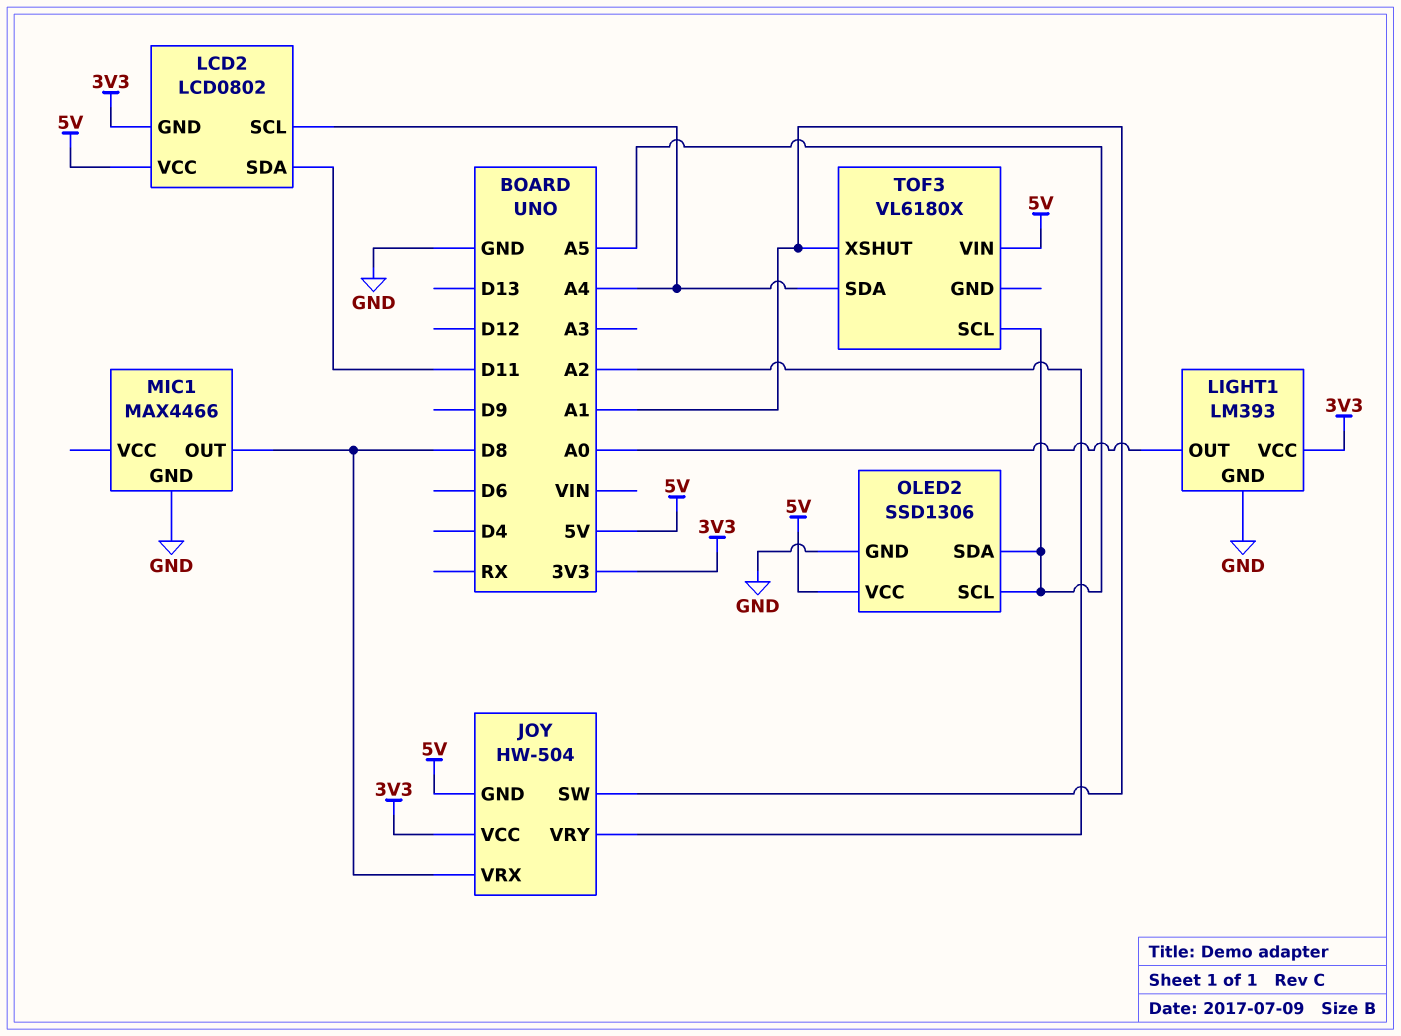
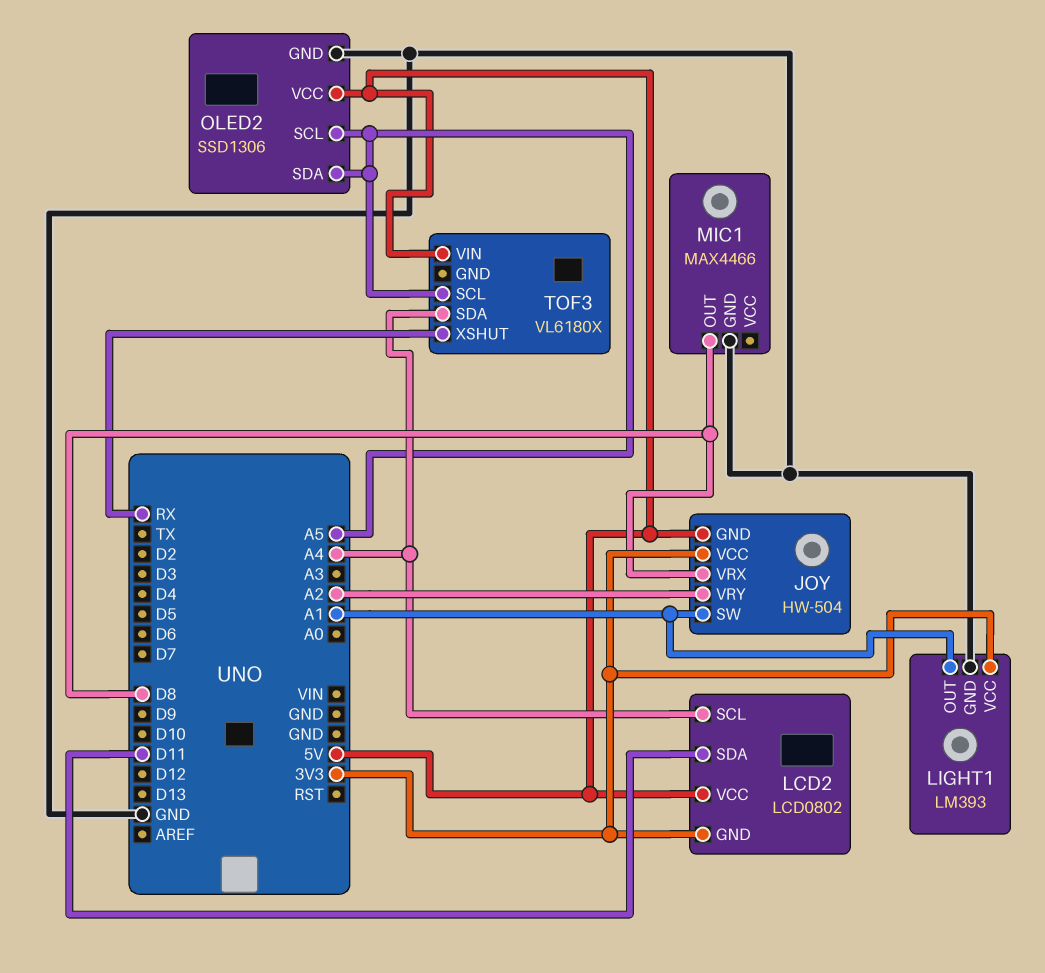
LIGHT1 pin OUT: A0 -> A1
TOF3 pin XSHUT: A1 -> RX

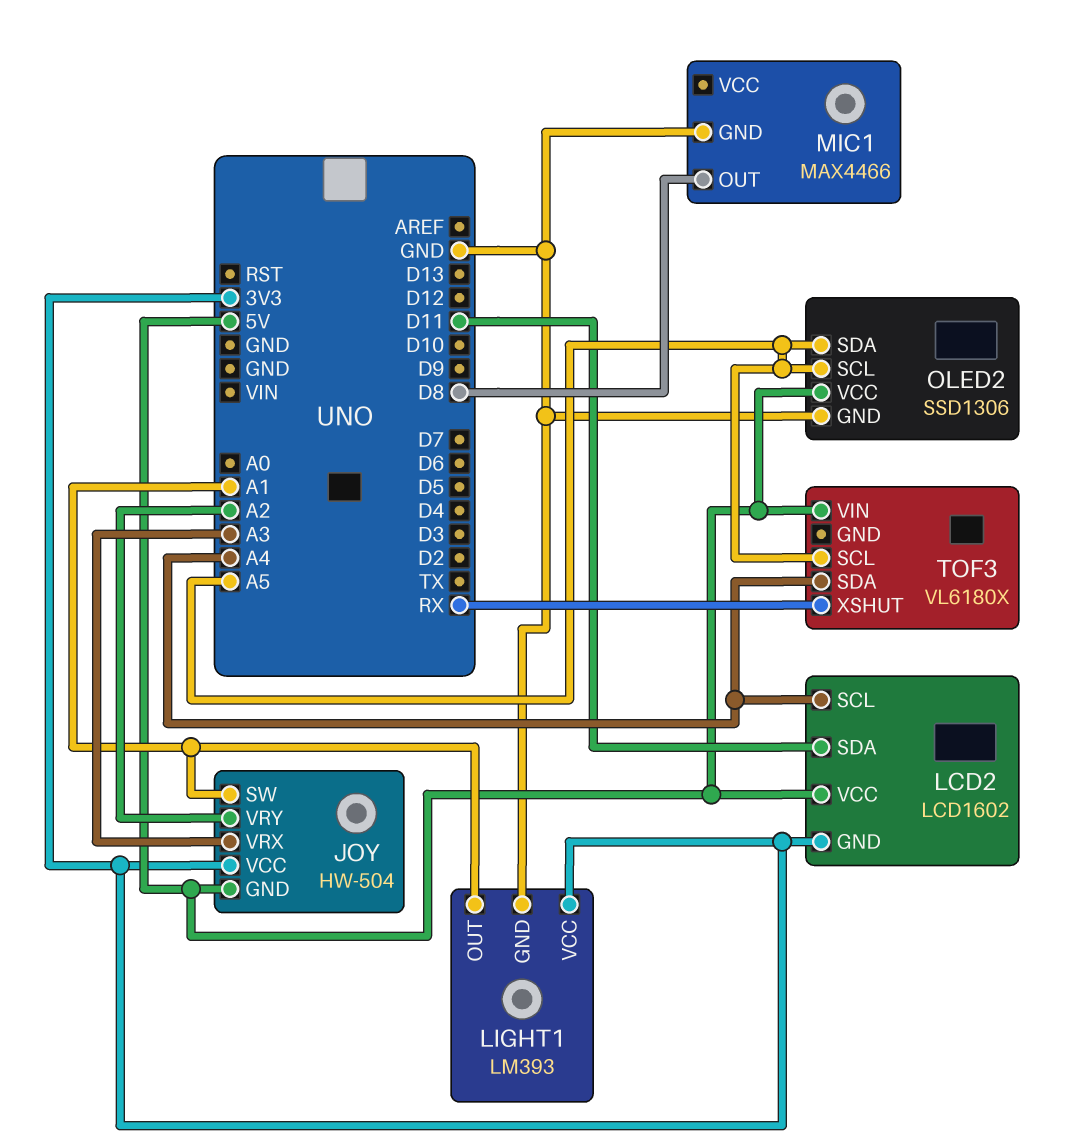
JOY pin VRX: D8 -> A3
LCD2: LCD0802 -> LCD1602

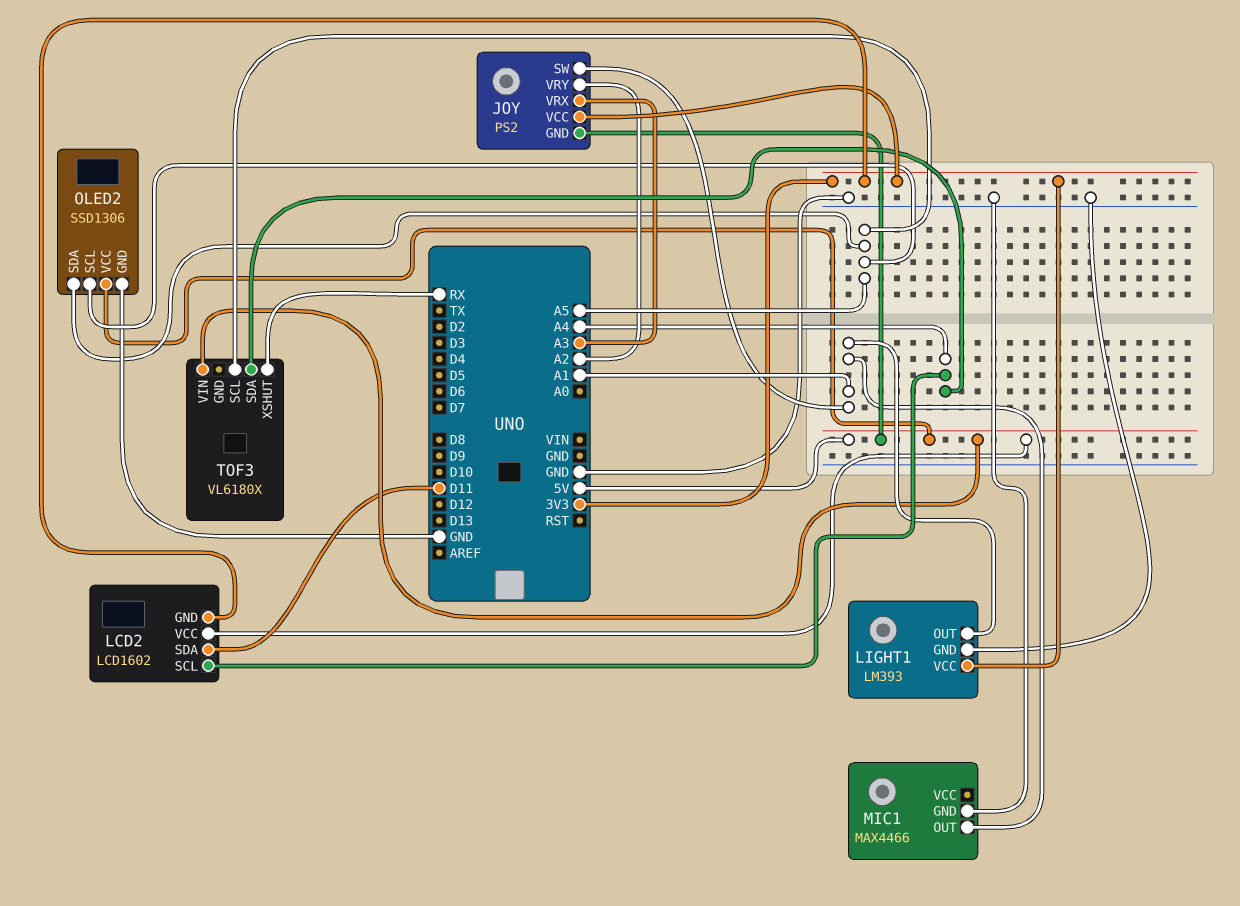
JOY: HW-504 -> PS2
MIC1 pin OUT: D8 -> A1

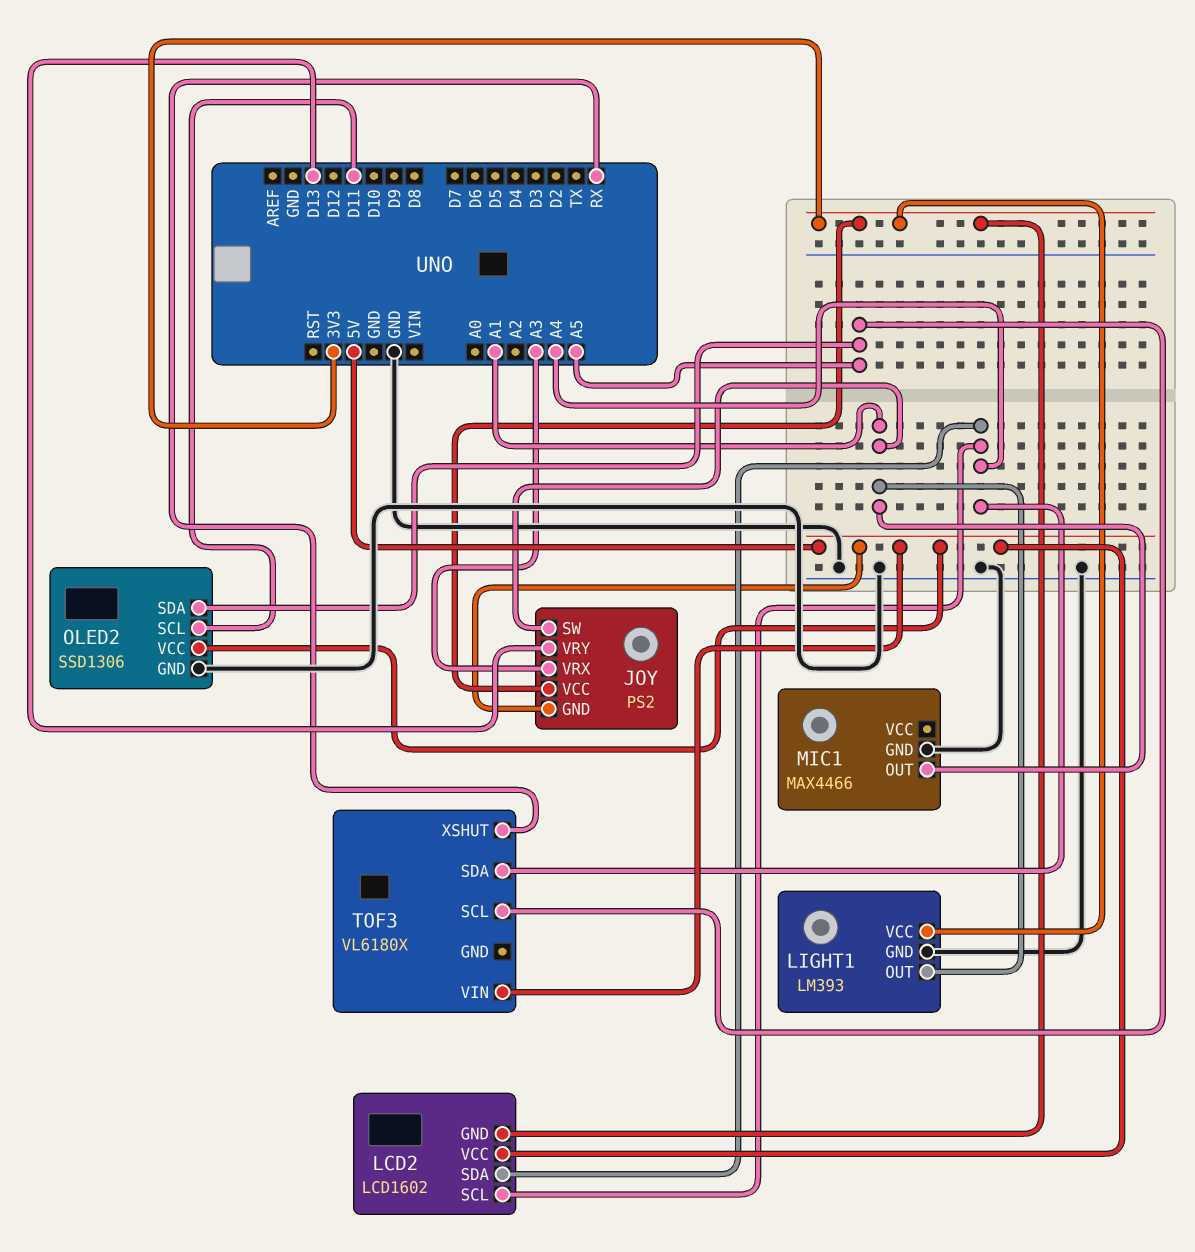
JOY pin VRY: A2 -> D13
LCD2 pin SDA: D11 -> A4
OLED2 pin SCL: A5 -> D11

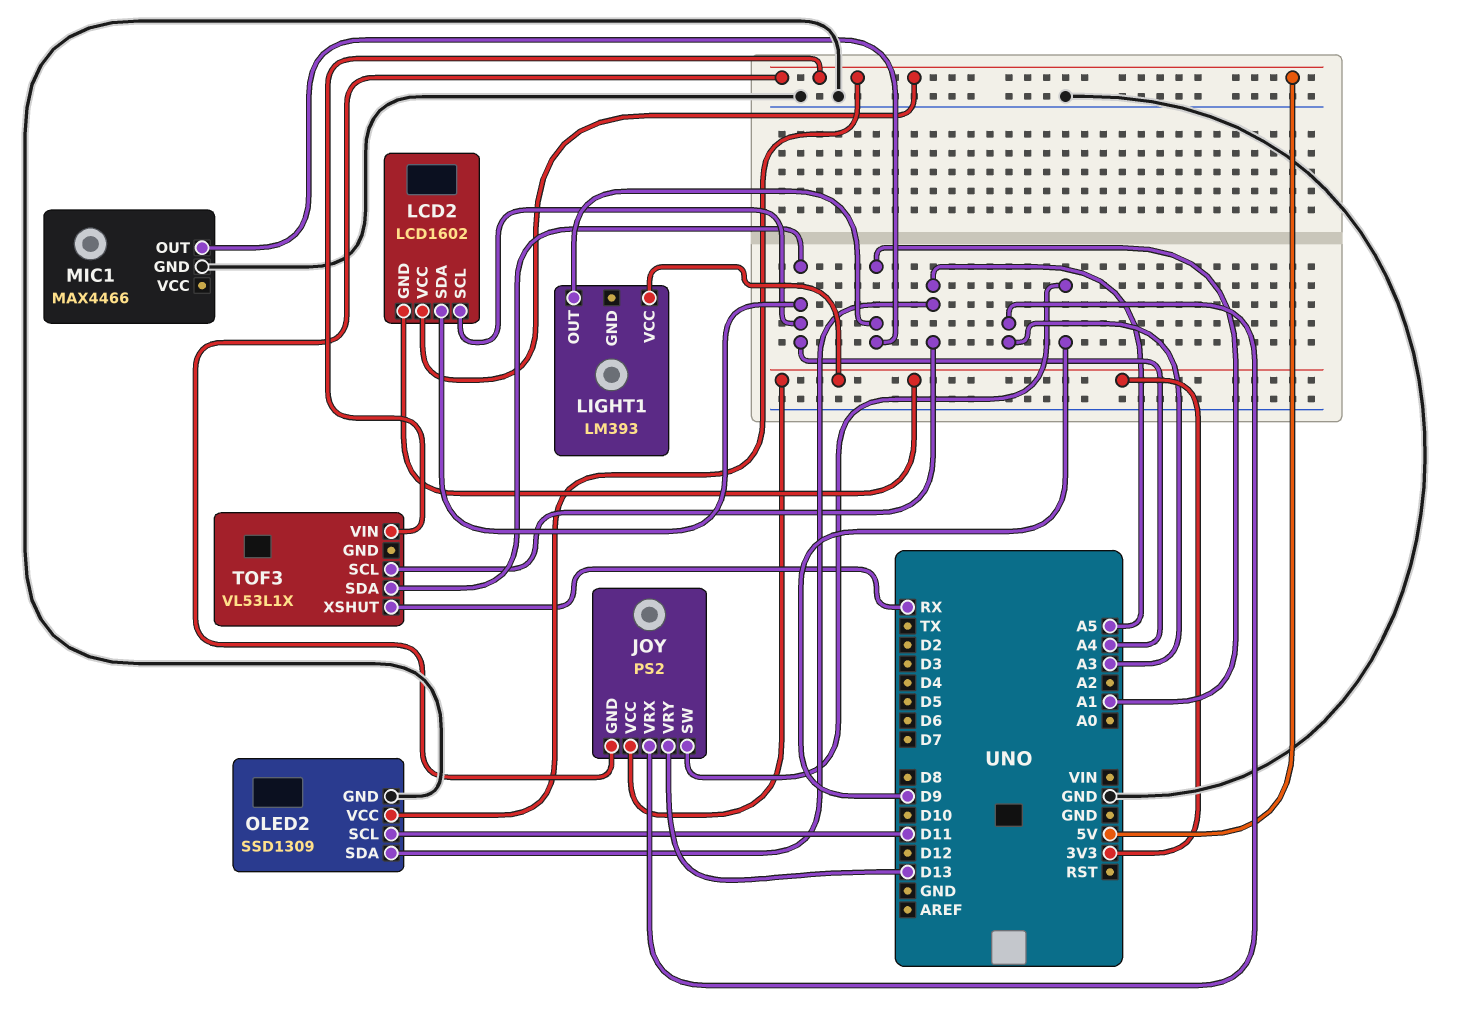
JOY pin SW: A1 -> D9
LIGHT1 pin GND: GND -> none
OLED2: SSD1306 -> SSD1309
TOF3: VL6180X -> VL53L1X

